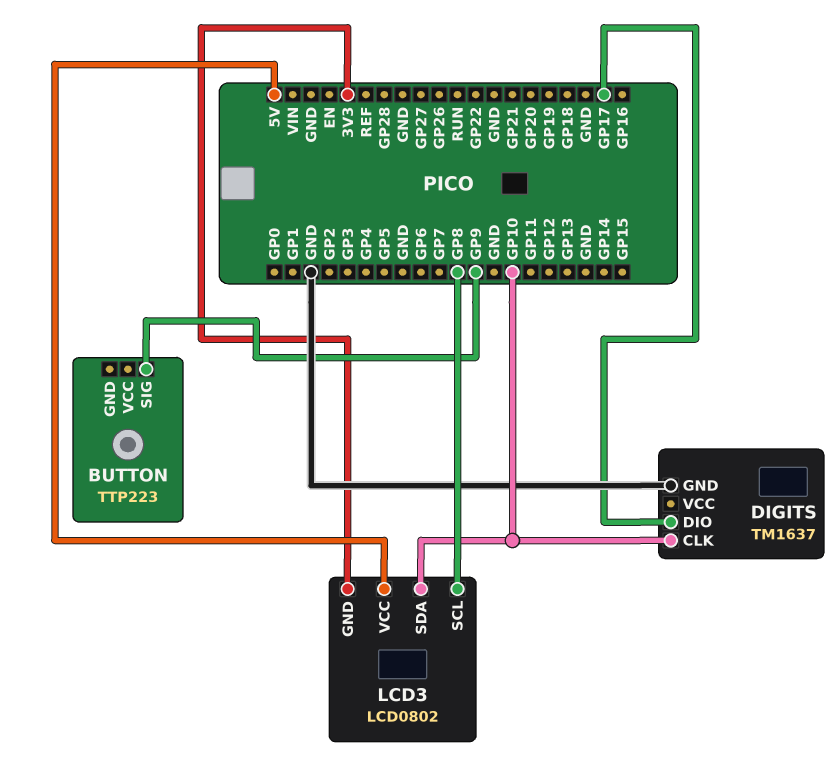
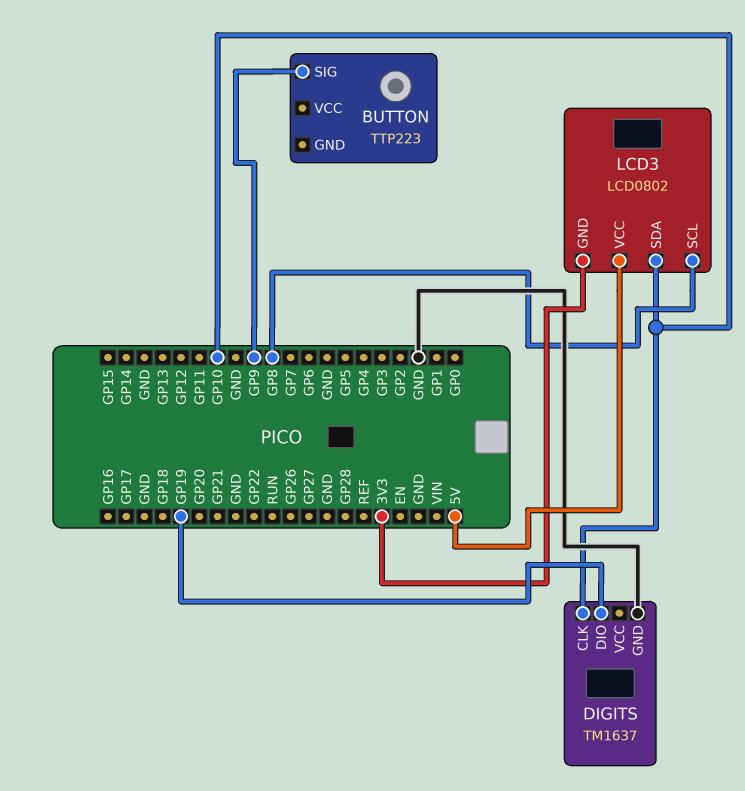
DIGITS pin DIO: GP17 -> GP19

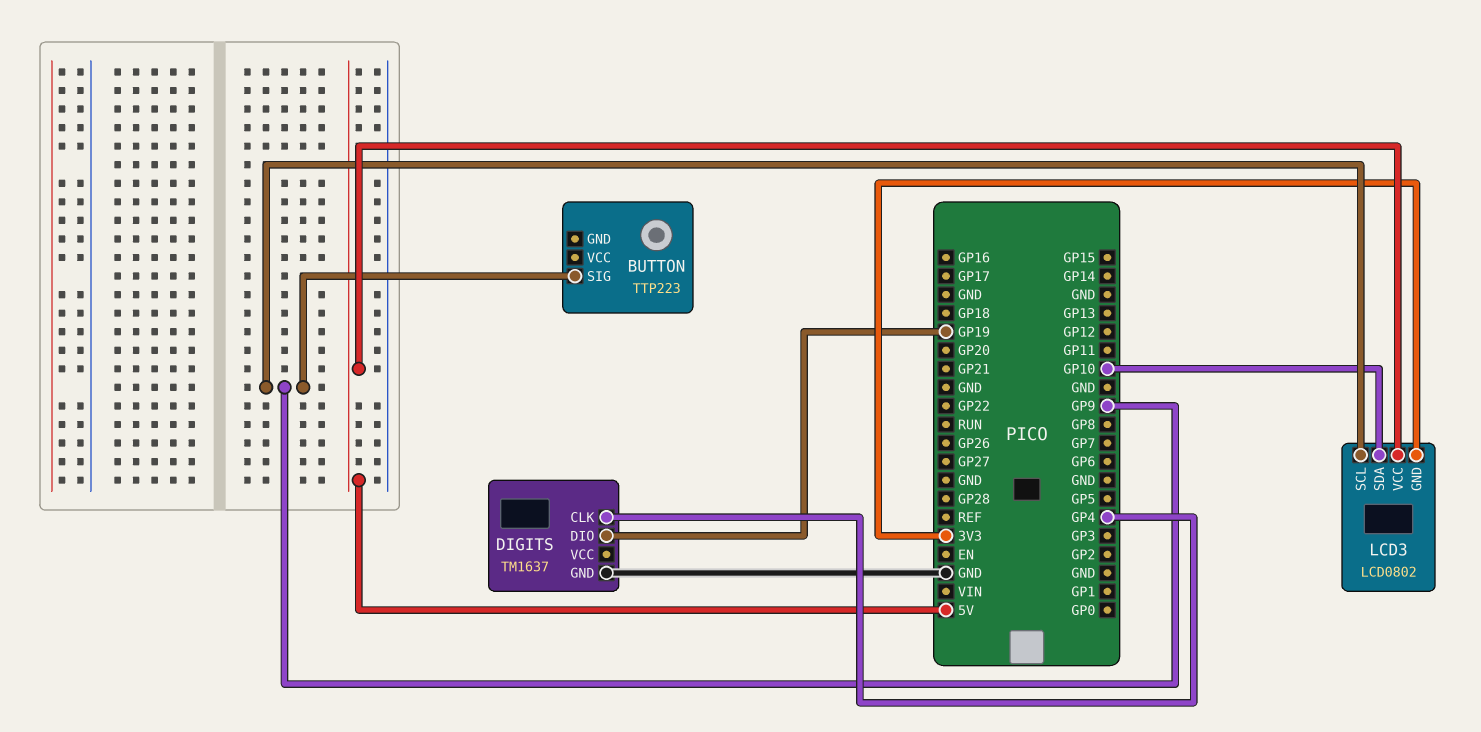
DIGITS pin CLK: GP10 -> GP4
LCD3 pin SCL: GP8 -> GP9

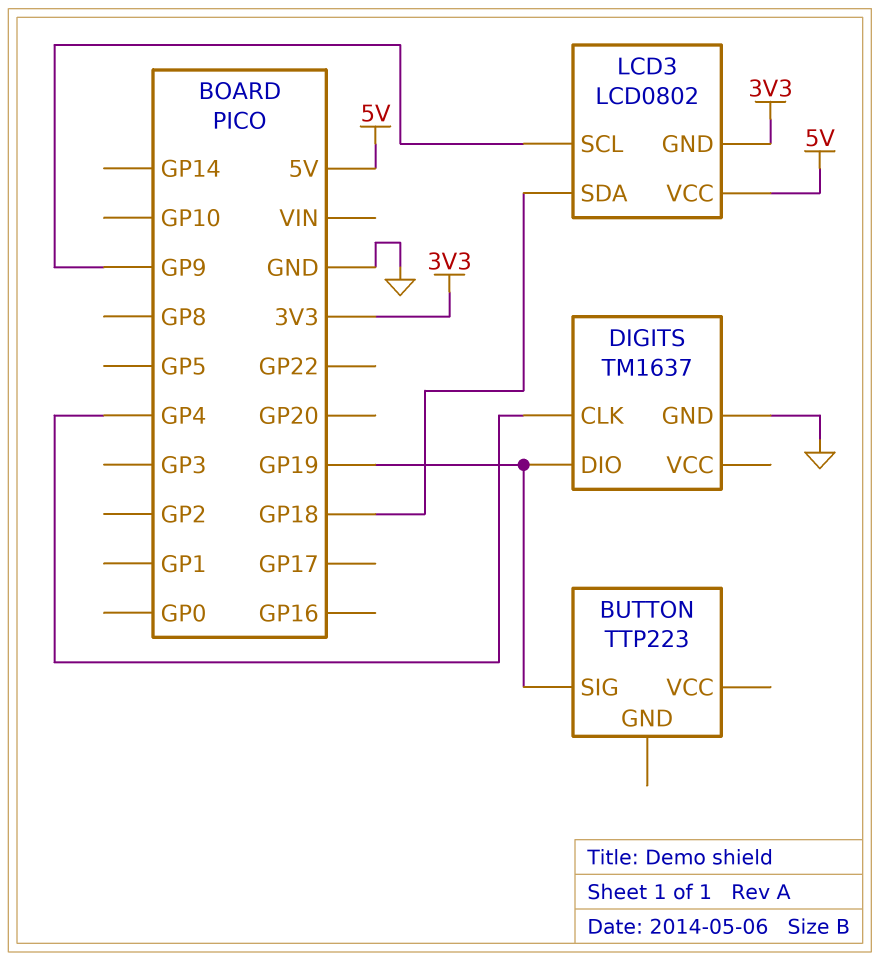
BUTTON pin SIG: GP9 -> GP19
LCD3 pin SDA: GP10 -> GP18

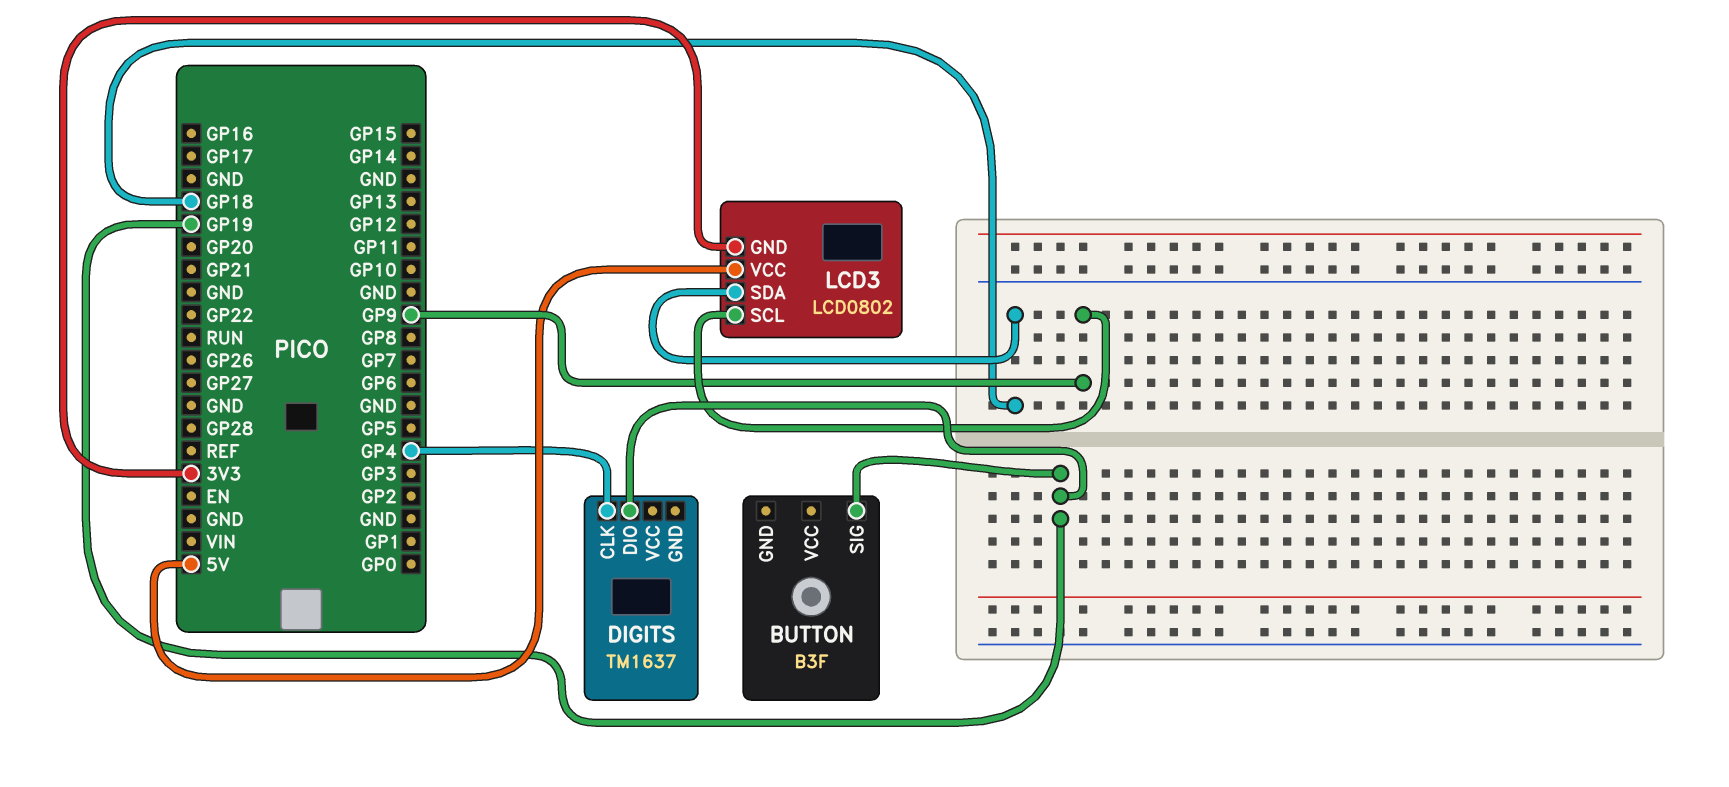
BUTTON: TTP223 -> B3F
DIGITS pin GND: GND -> none

